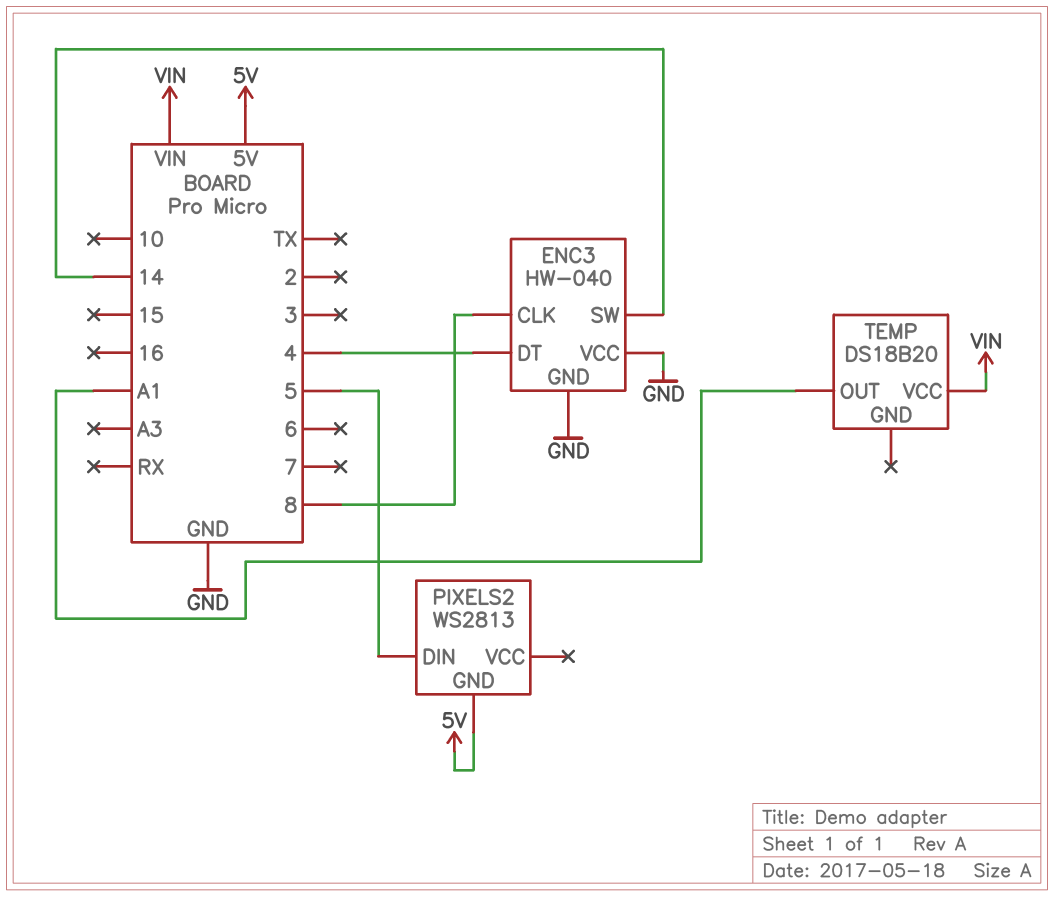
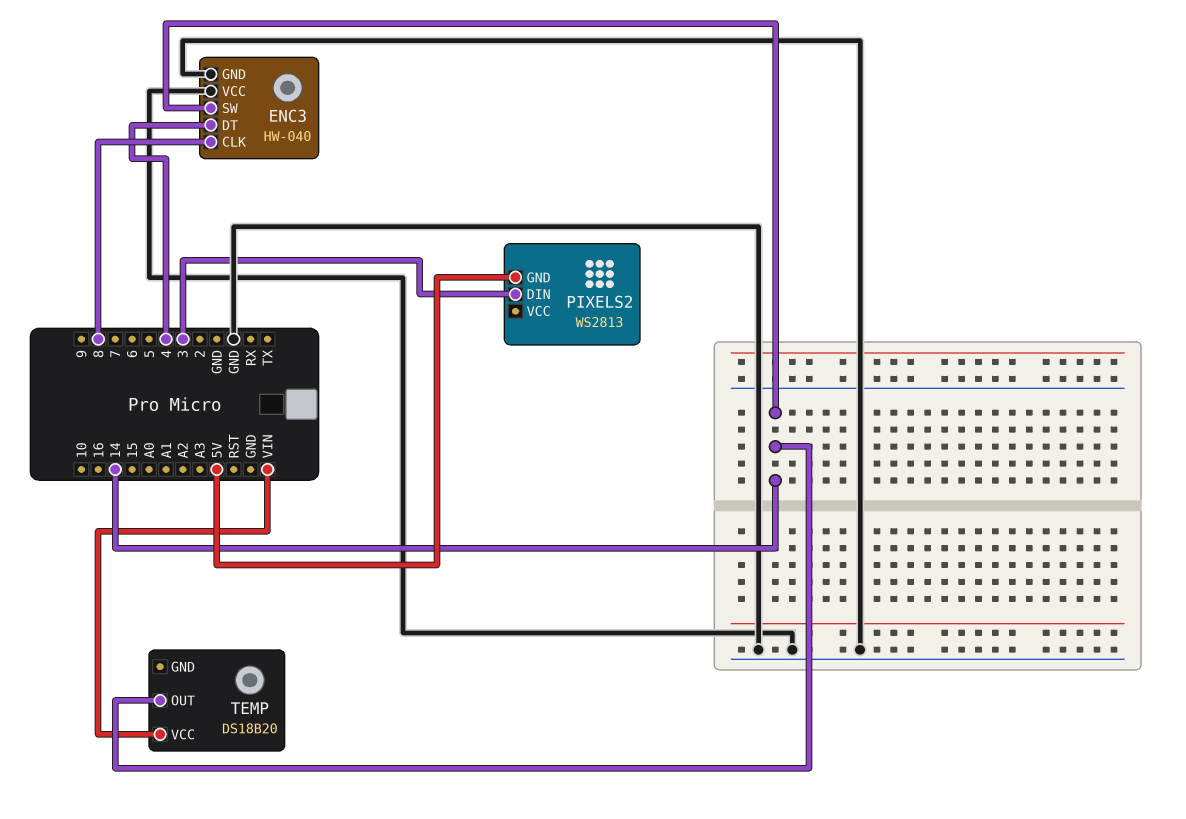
PIXELS2 pin DIN: 5 -> 3
TEMP pin OUT: A1 -> 14

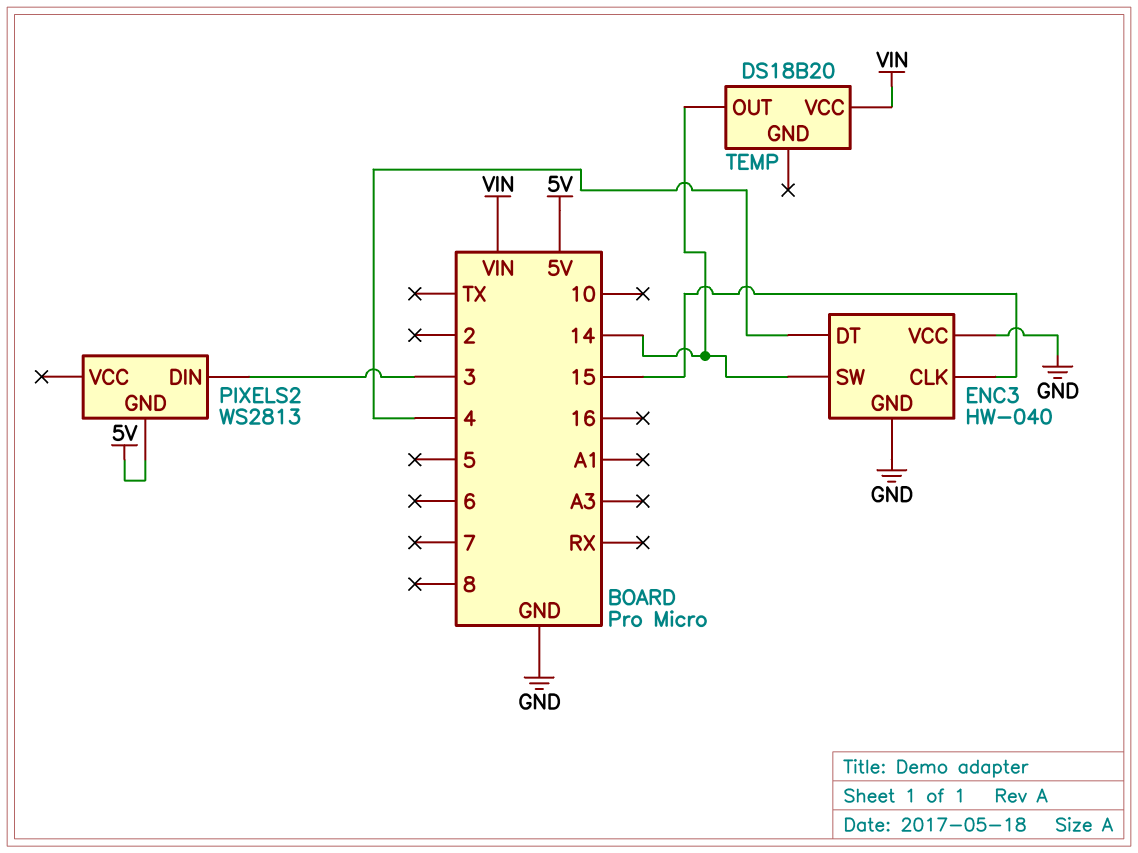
ENC3 pin CLK: 8 -> 15

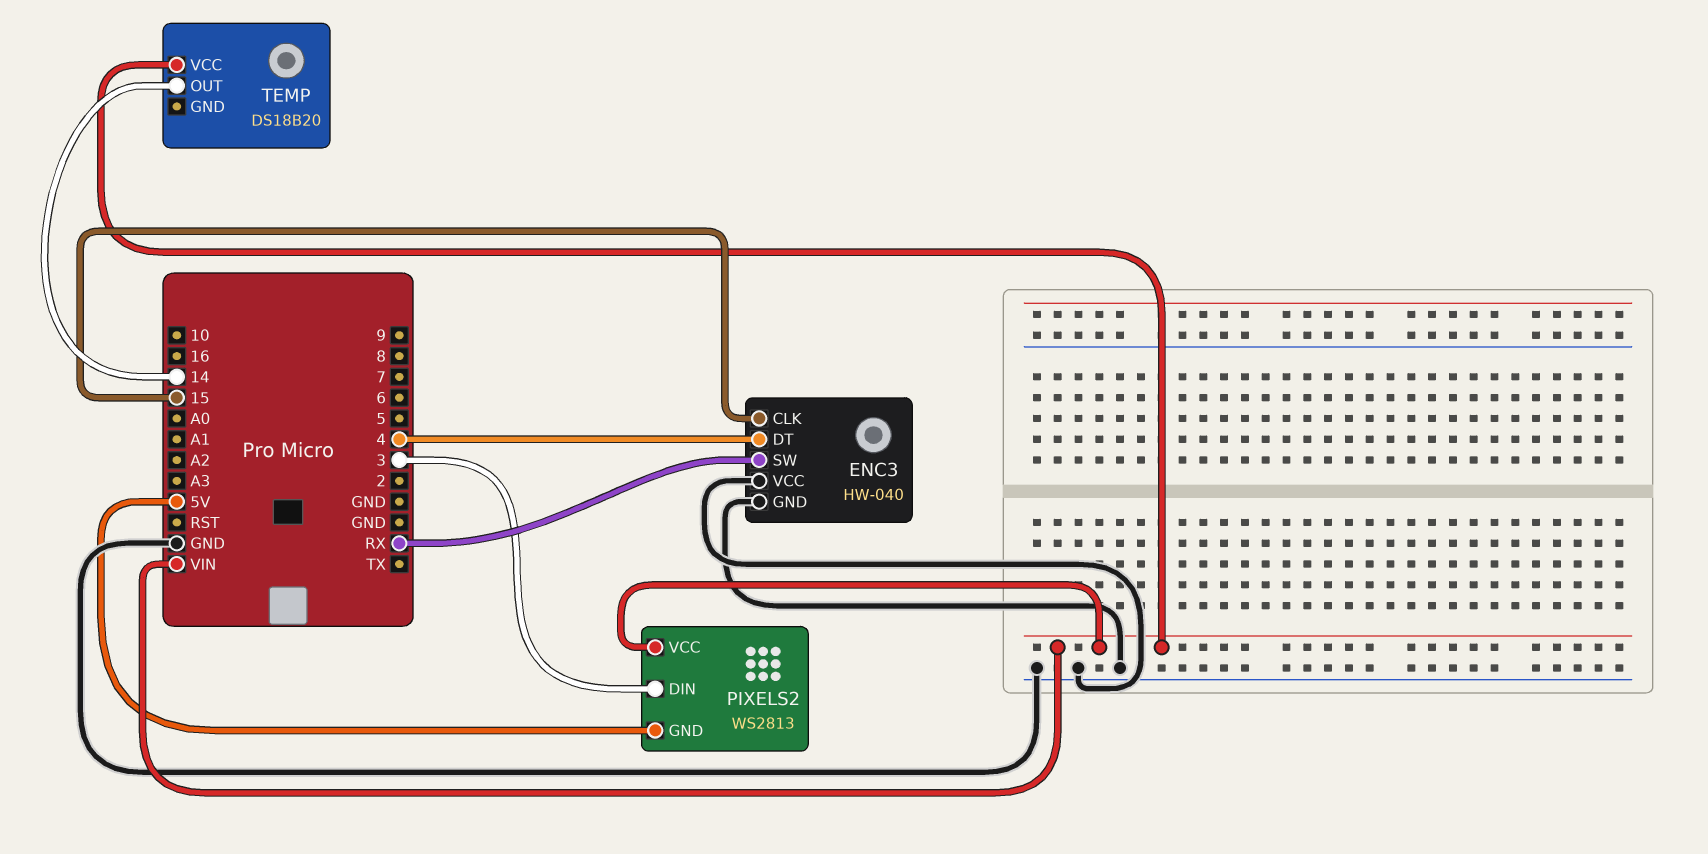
ENC3 pin SW: 14 -> RX
PIXELS2 pin VCC: none -> VIN

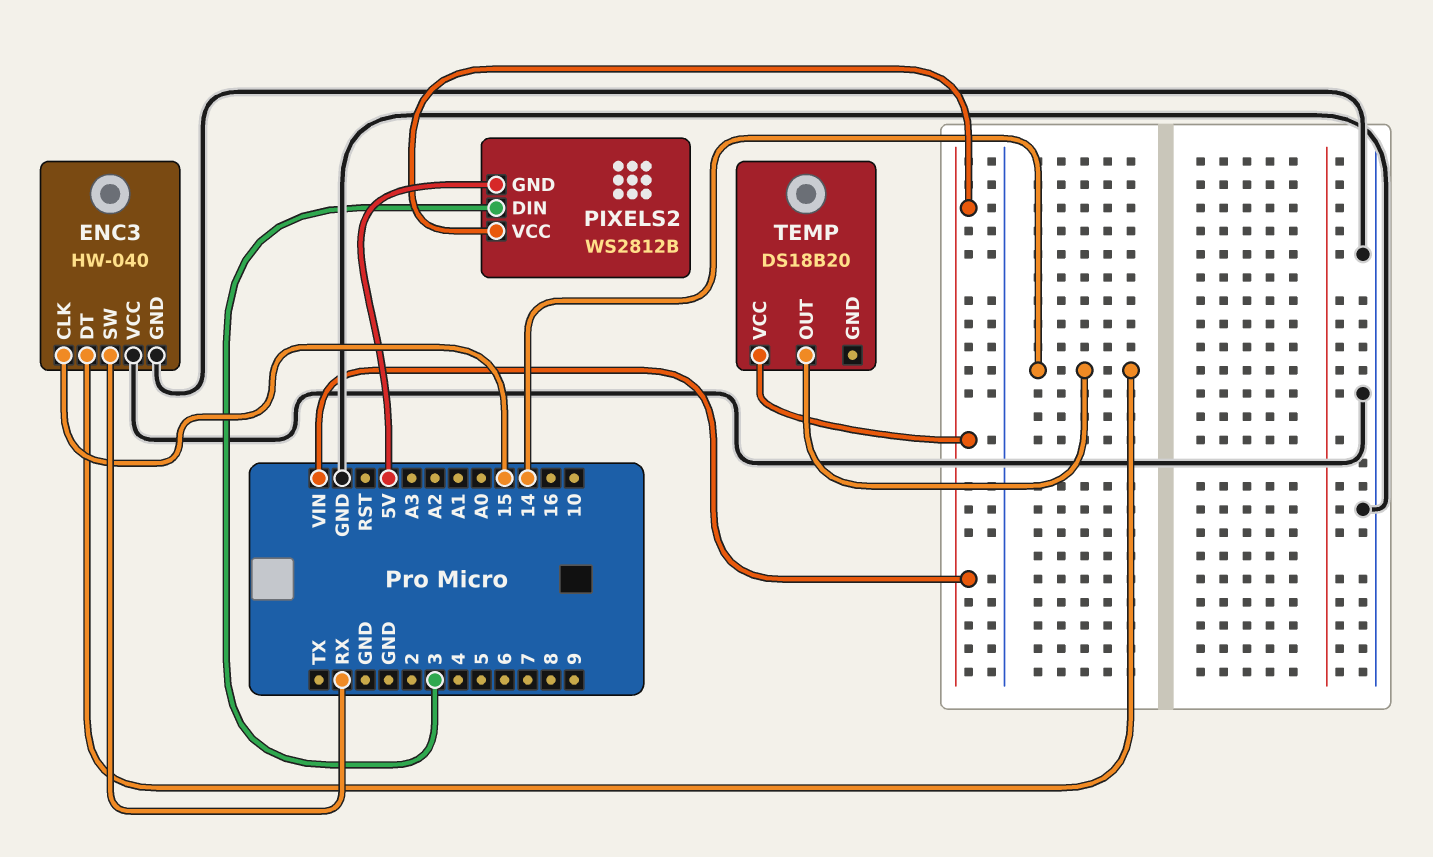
ENC3 pin DT: 4 -> 14
PIXELS2: WS2813 -> WS2812B

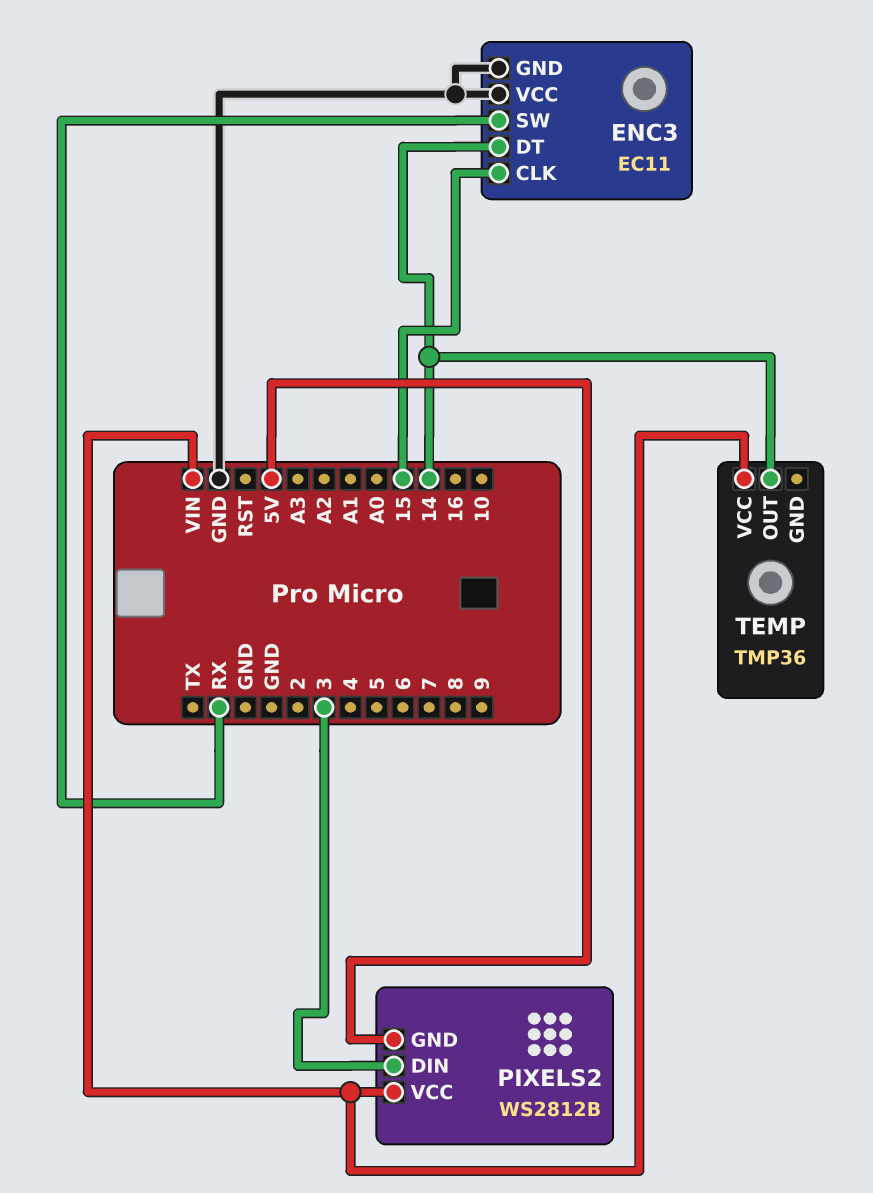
ENC3: HW-040 -> EC11
TEMP: DS18B20 -> TMP36

